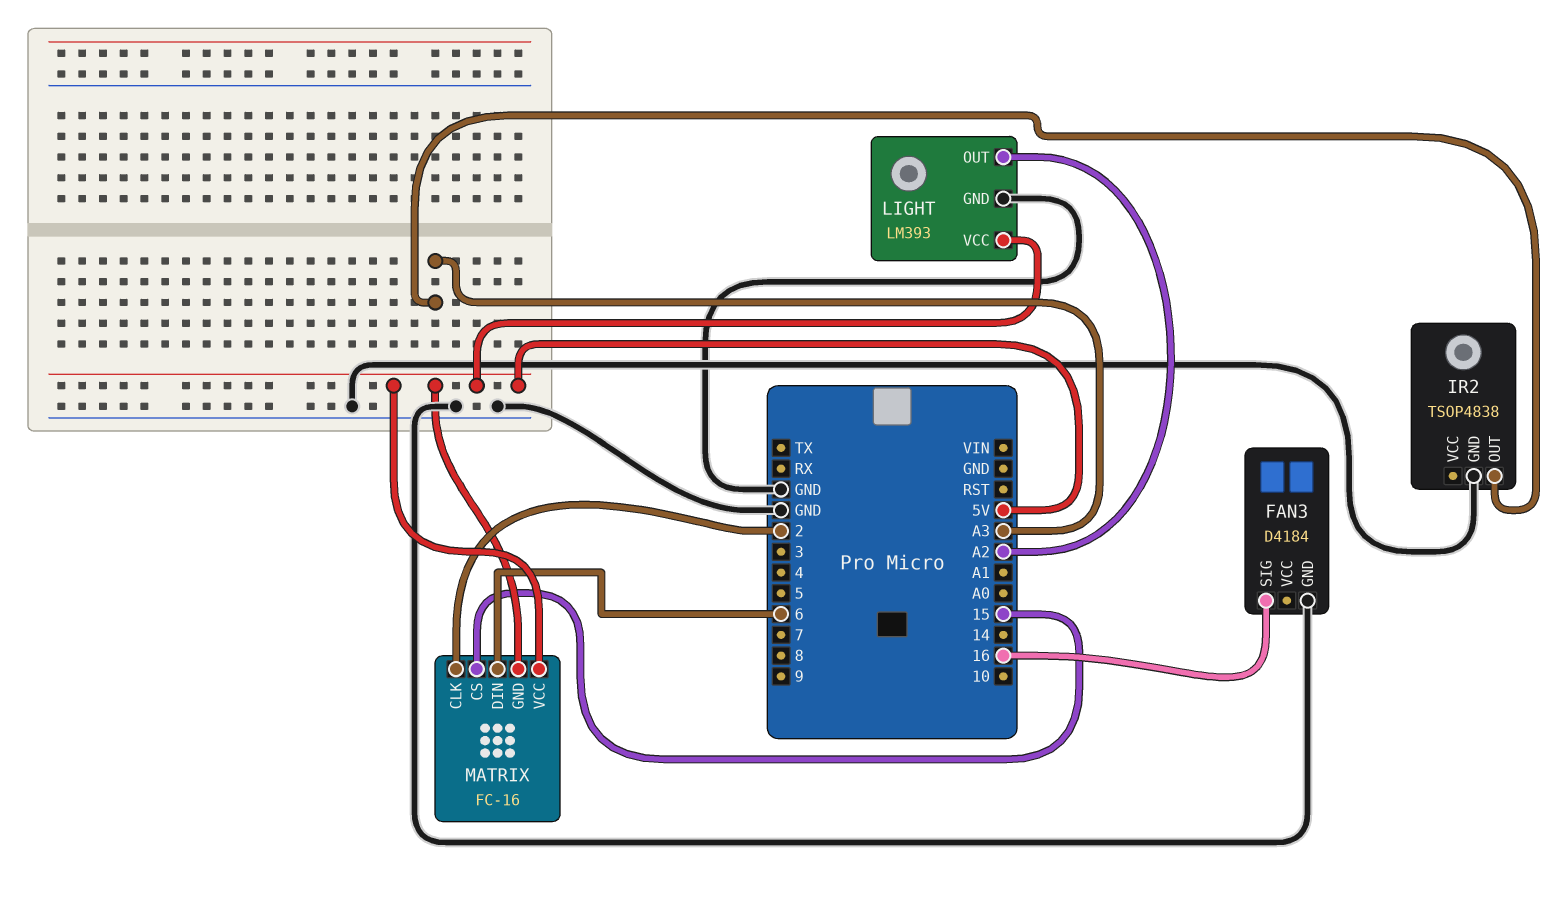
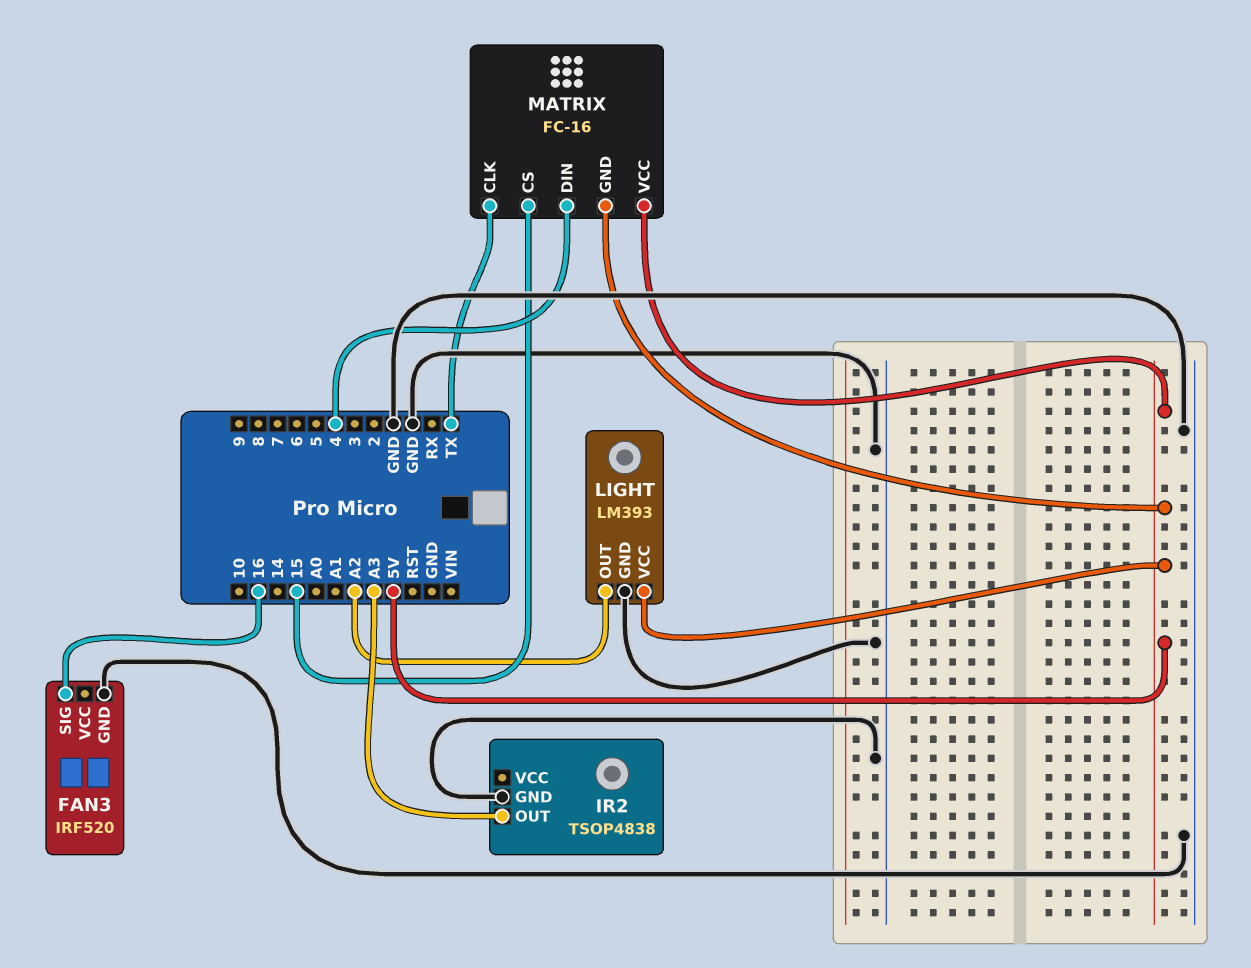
FAN3: D4184 -> IRF520
MATRIX pin CLK: 2 -> TX
MATRIX pin DIN: 6 -> 4

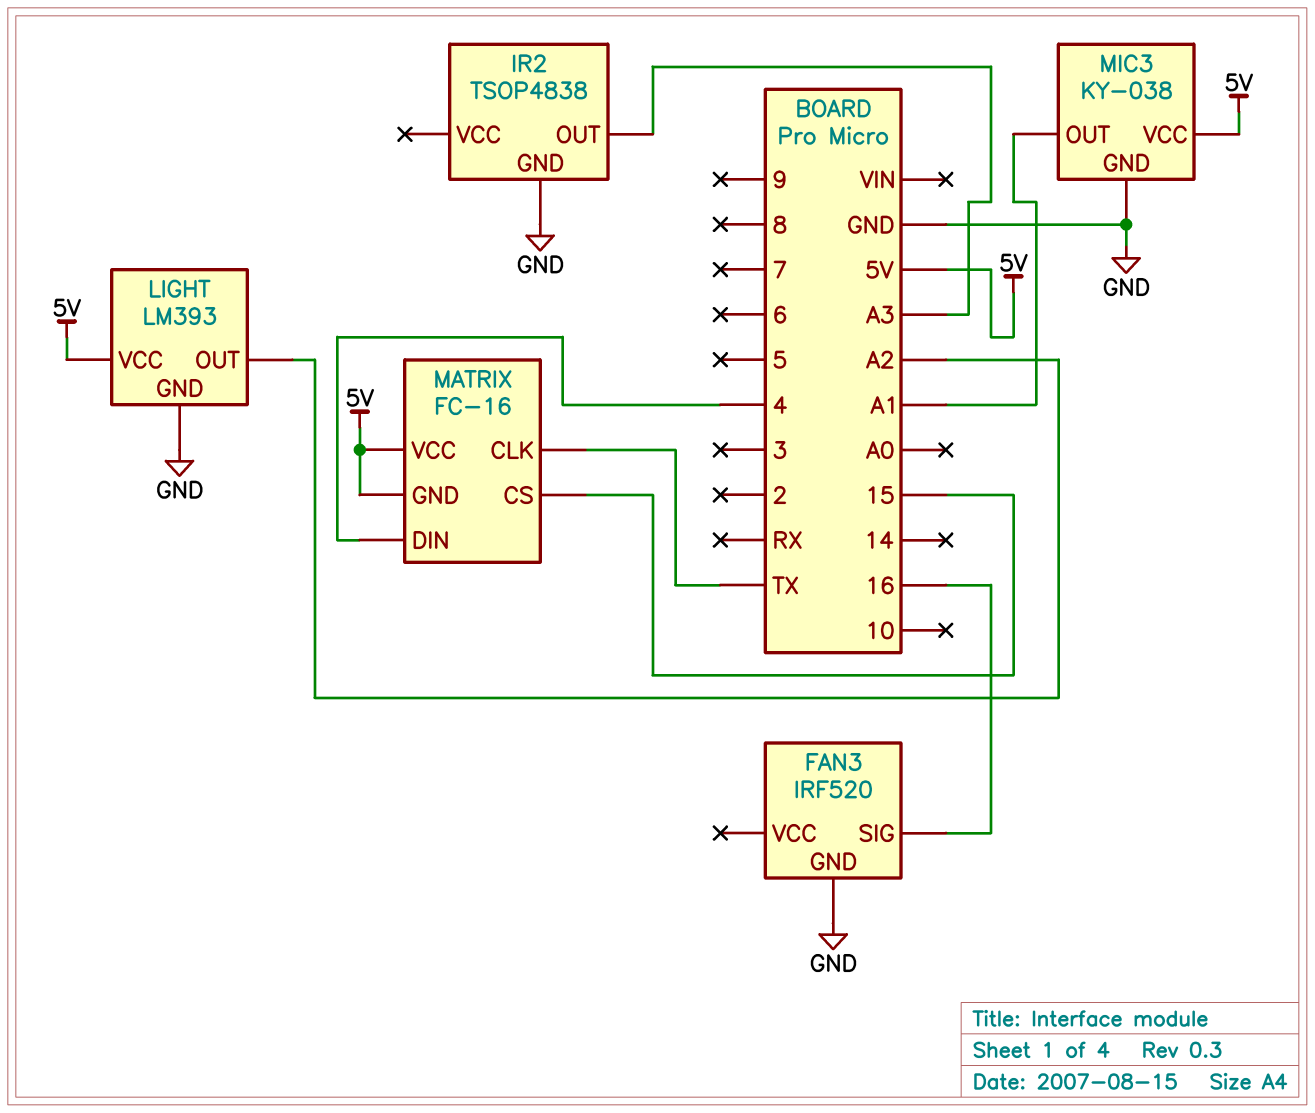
MIC3: none -> KY-038
MIC3 pin GND: none -> GND
MIC3 pin OUT: none -> A1
MIC3 pin VCC: none -> 5V

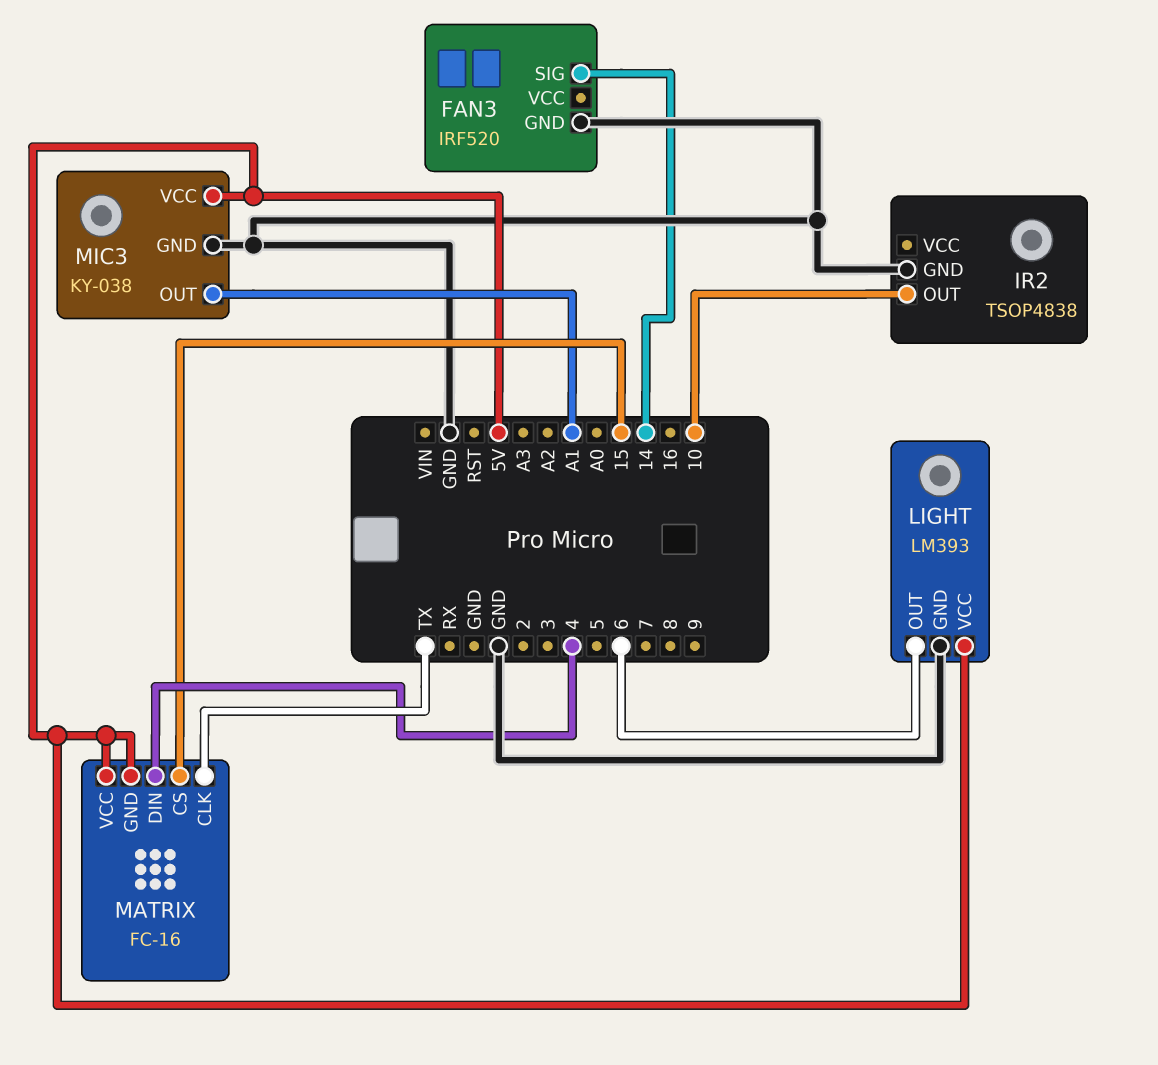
FAN3 pin SIG: 16 -> 14
IR2 pin OUT: A3 -> 10
LIGHT pin OUT: A2 -> 6

